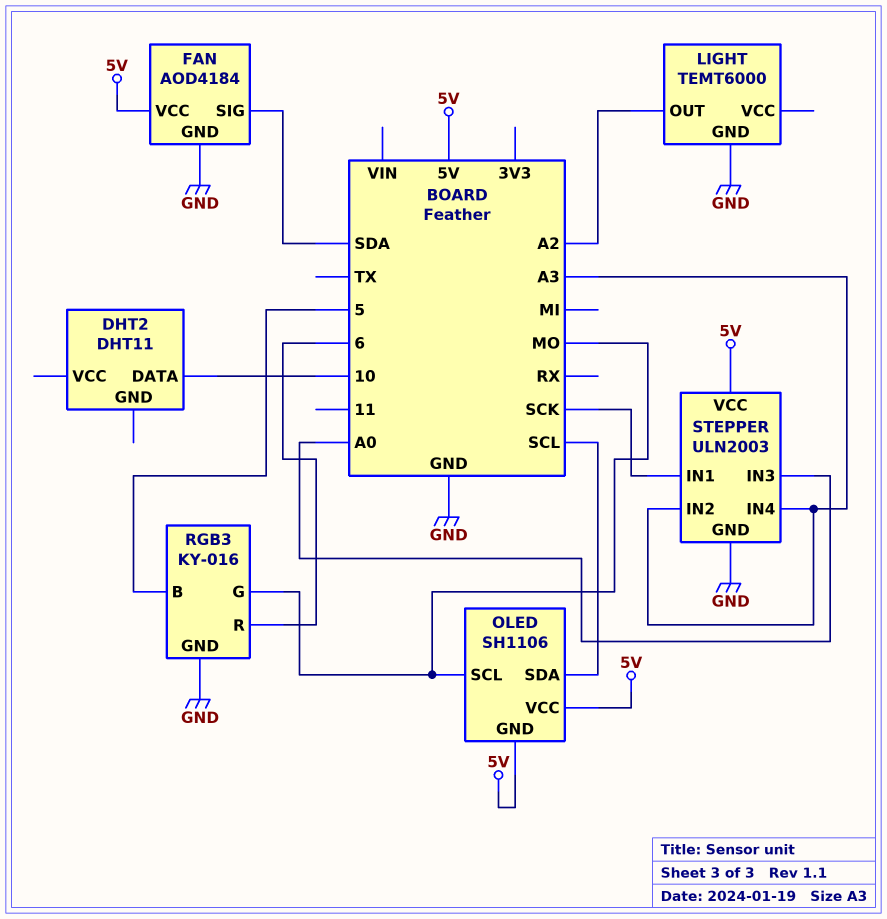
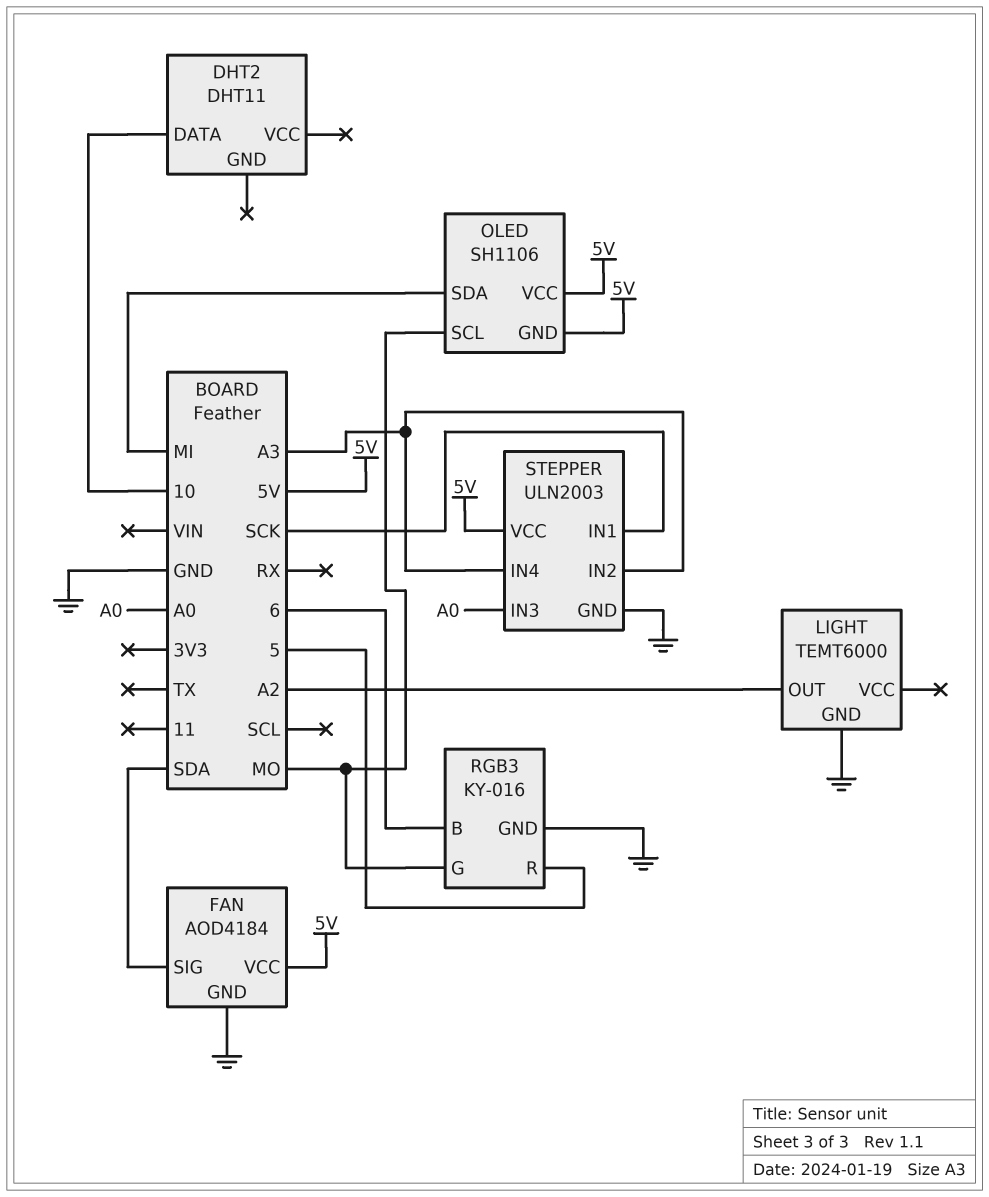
OLED pin SDA: SCL -> MI
RGB3 pin B: 5 -> 6
RGB3 pin R: 6 -> 5

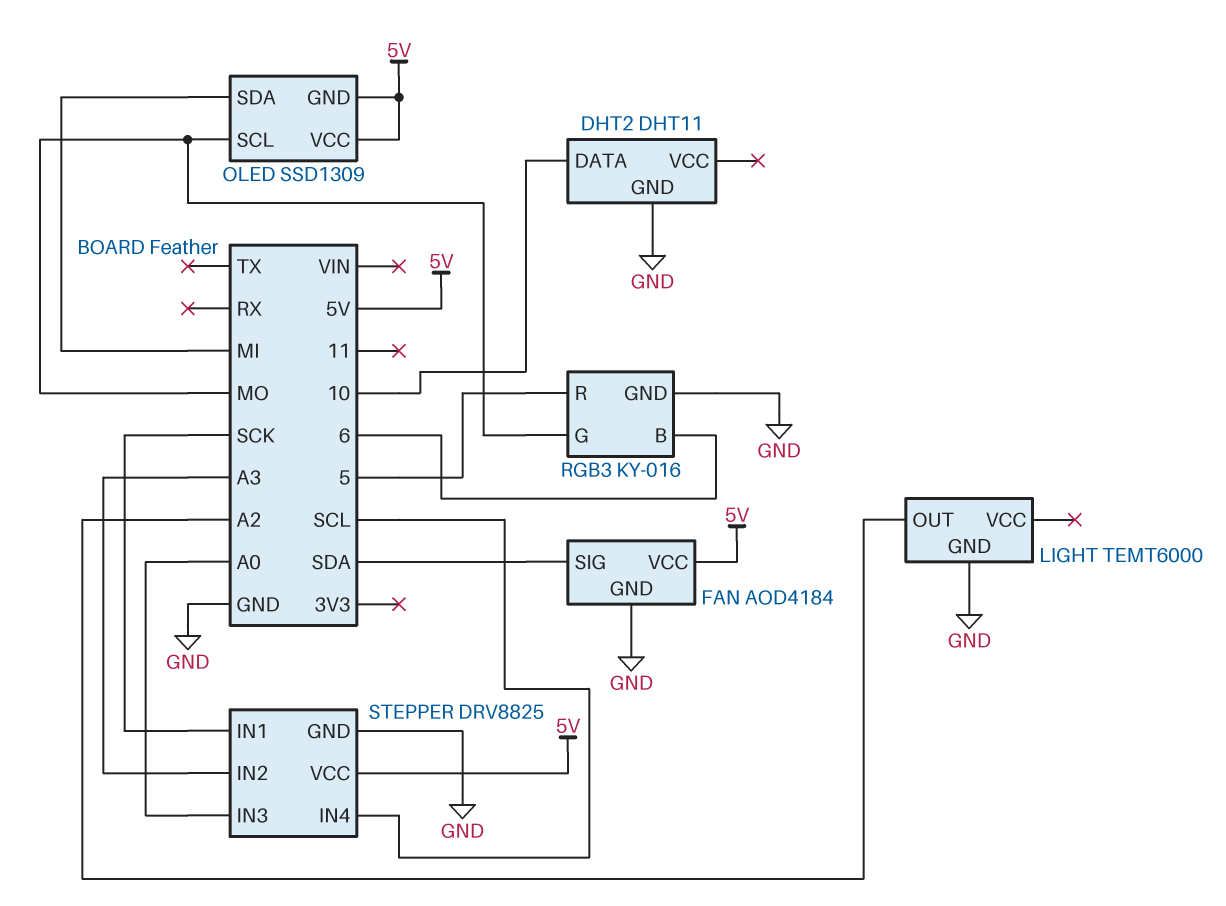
DHT2 pin GND: none -> GND
OLED: SH1106 -> SSD1309
STEPPER: ULN2003 -> DRV8825
STEPPER pin IN4: A3 -> SCL

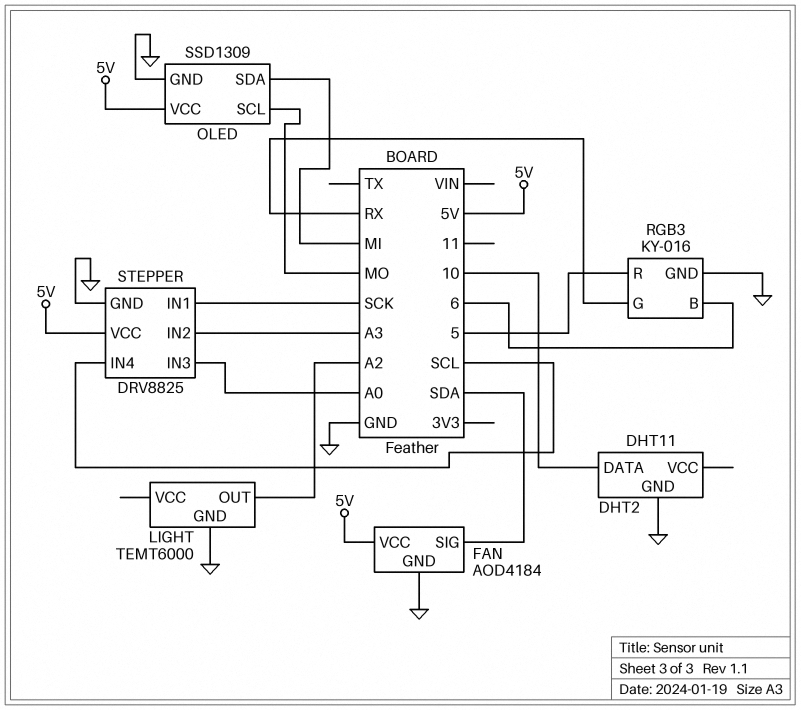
OLED pin GND: 5V -> GND
RGB3 pin G: MO -> RX

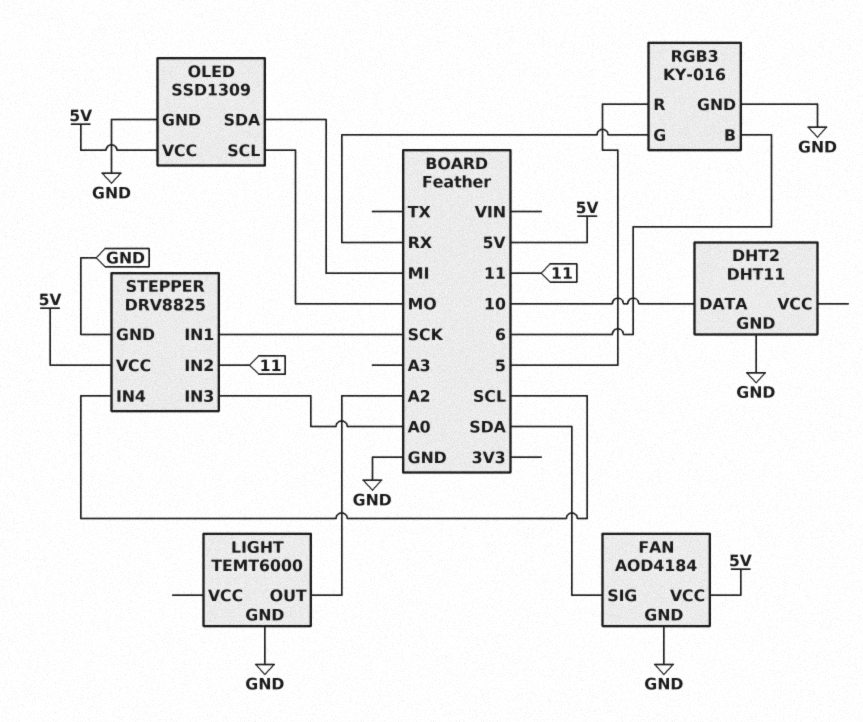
STEPPER pin IN2: A3 -> 11

